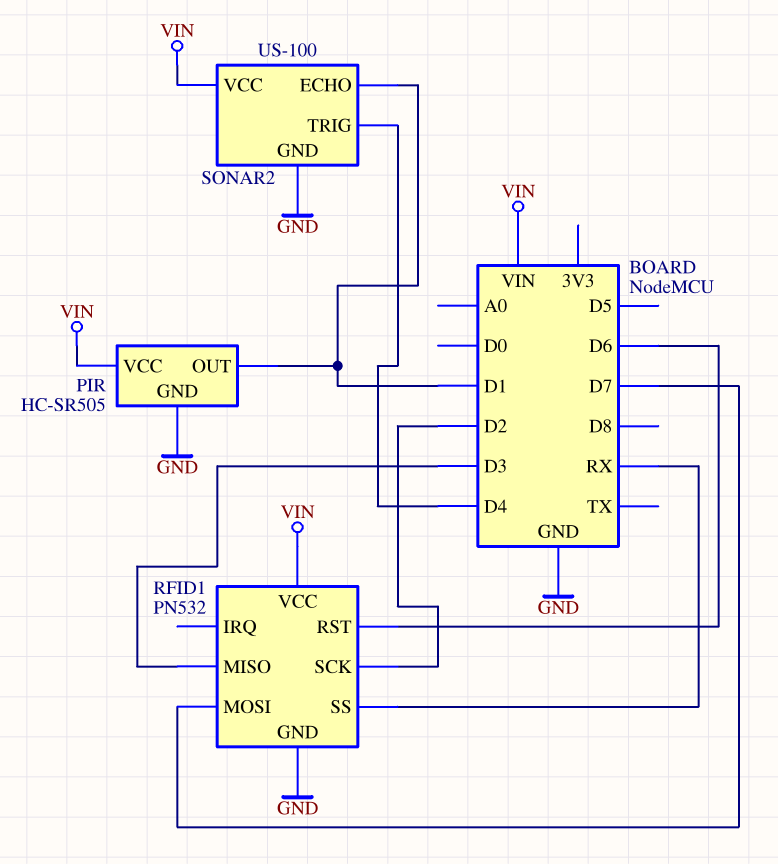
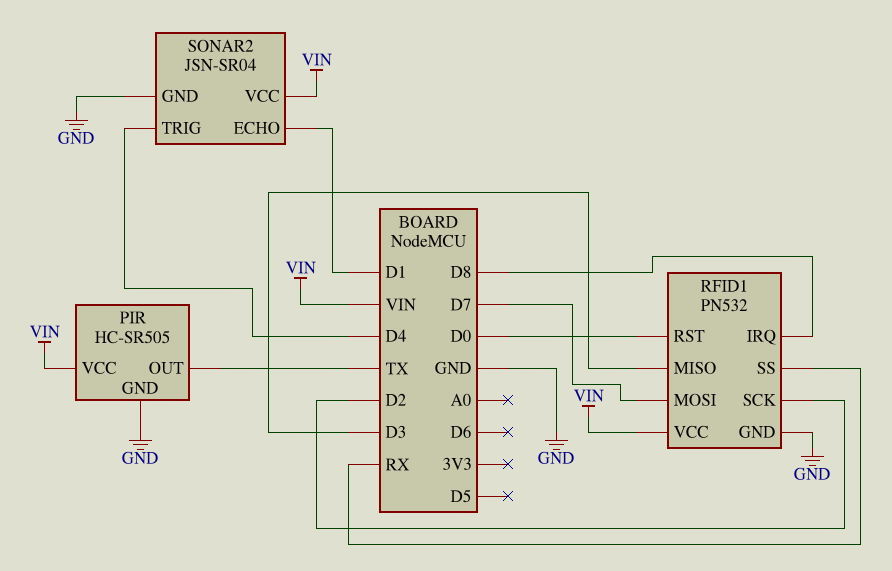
PIR pin OUT: D1 -> TX
RFID1 pin IRQ: none -> D8
RFID1 pin RST: D6 -> D0
SONAR2: US-100 -> JSN-SR04

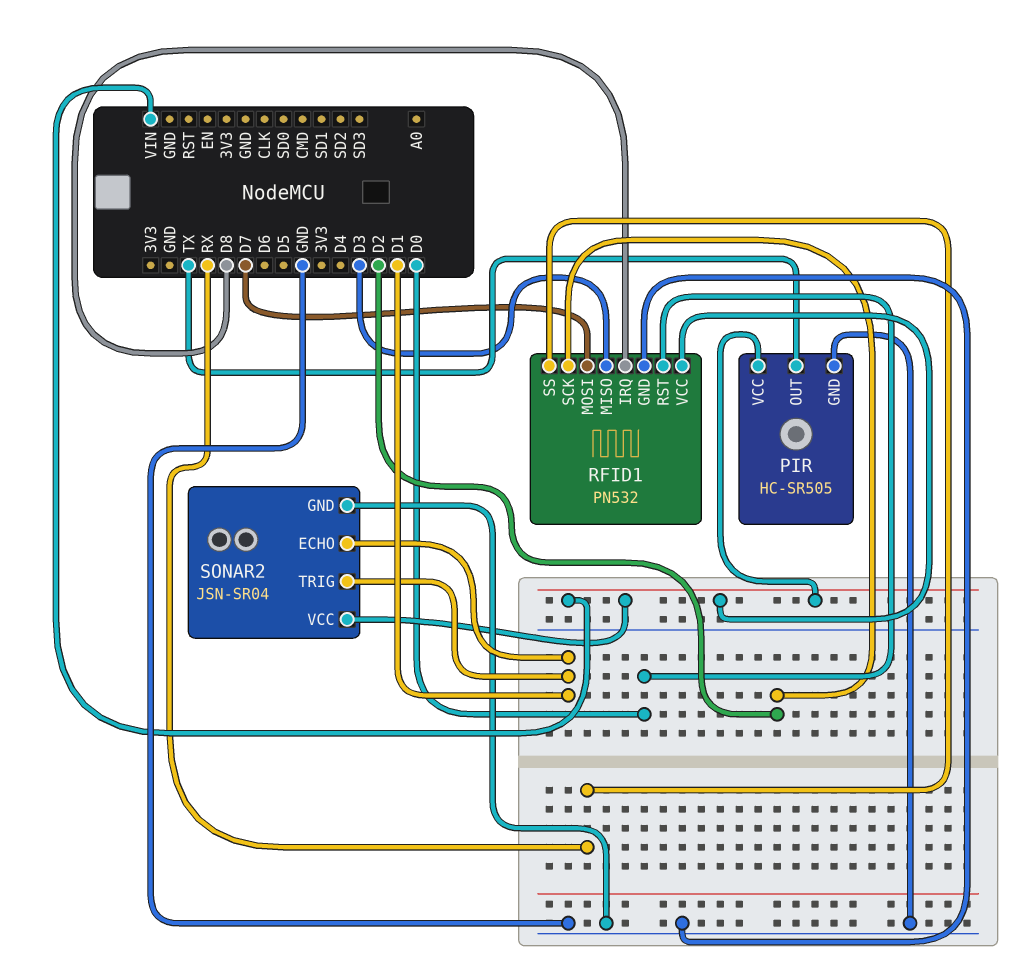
SONAR2 pin TRIG: D4 -> D1

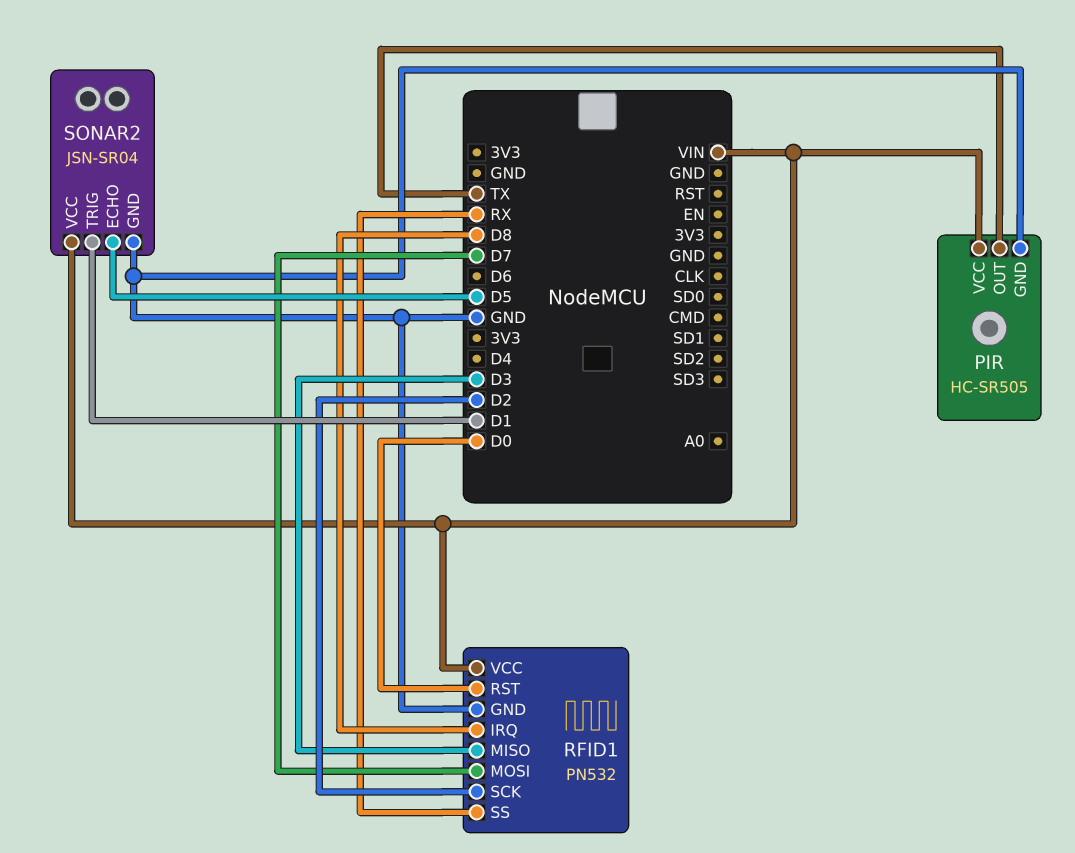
SONAR2 pin ECHO: D1 -> D5

